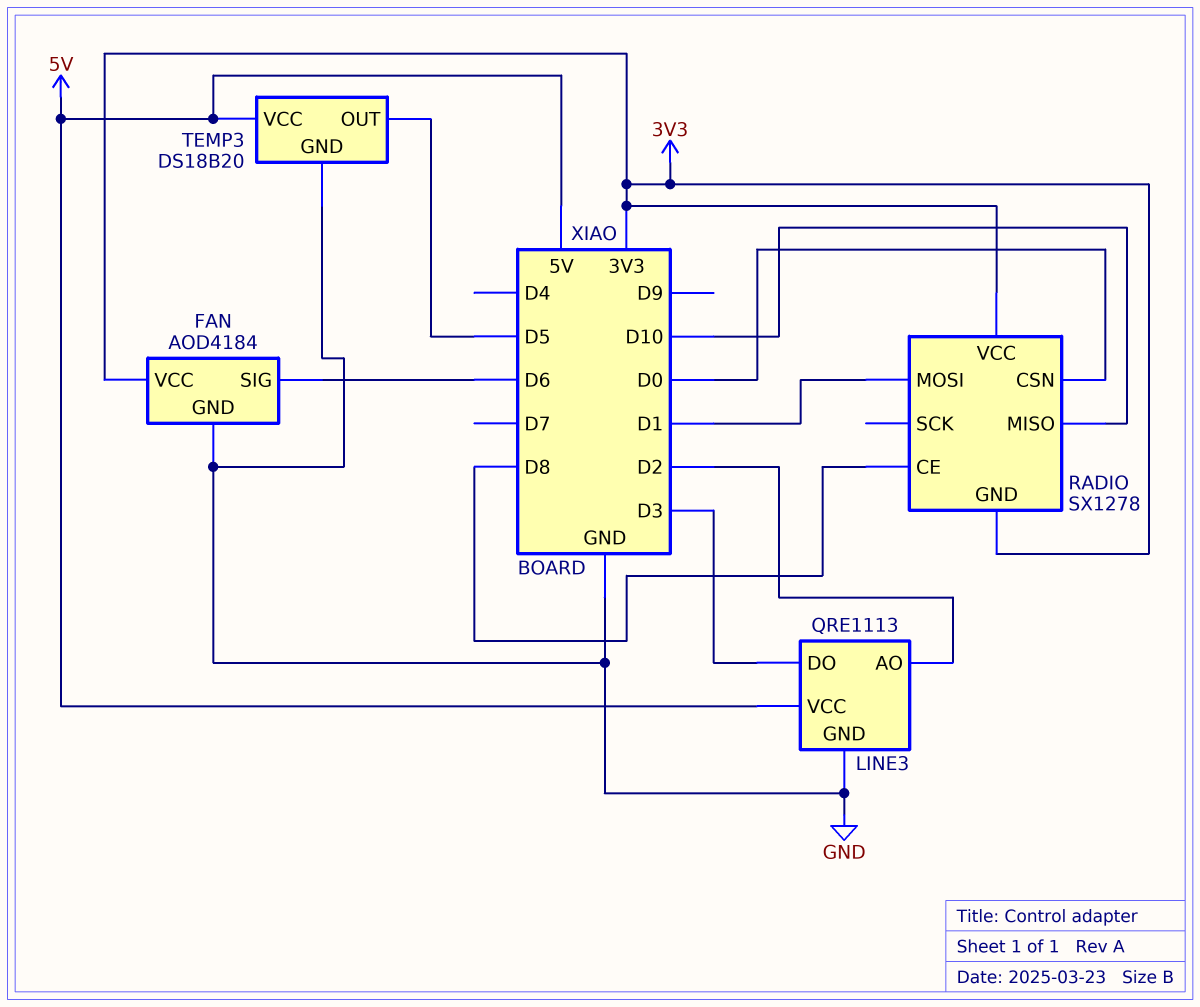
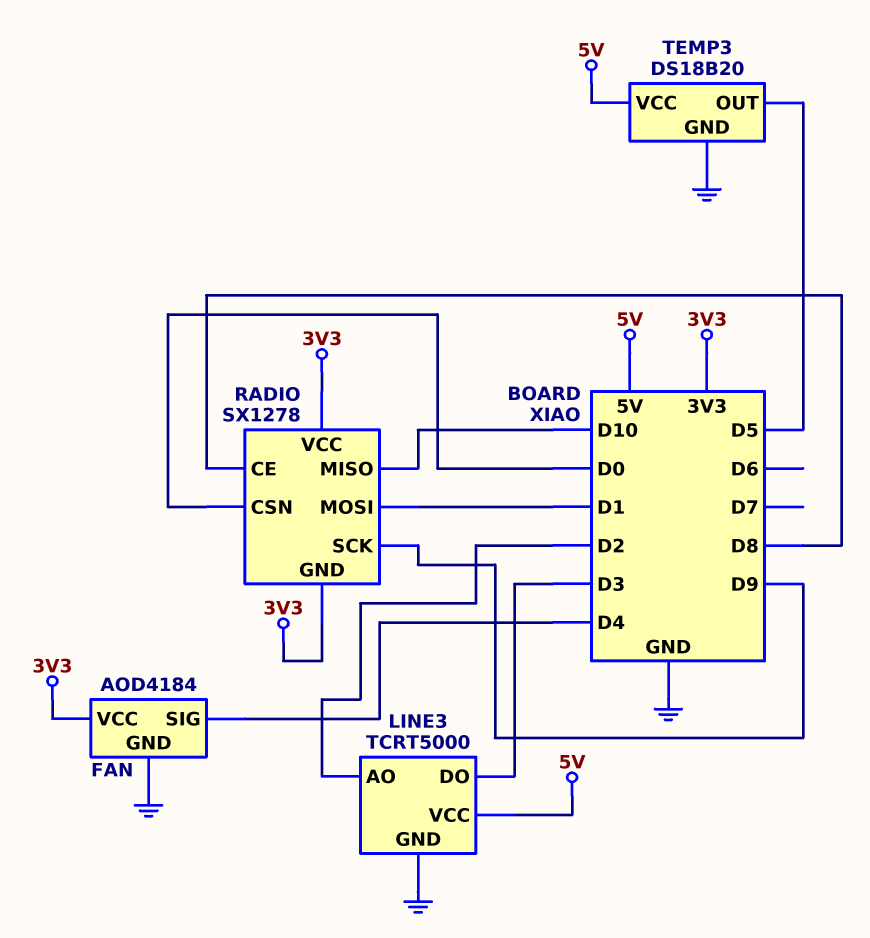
FAN pin SIG: D6 -> D4
LINE3: QRE1113 -> TCRT5000
RADIO pin SCK: none -> D9

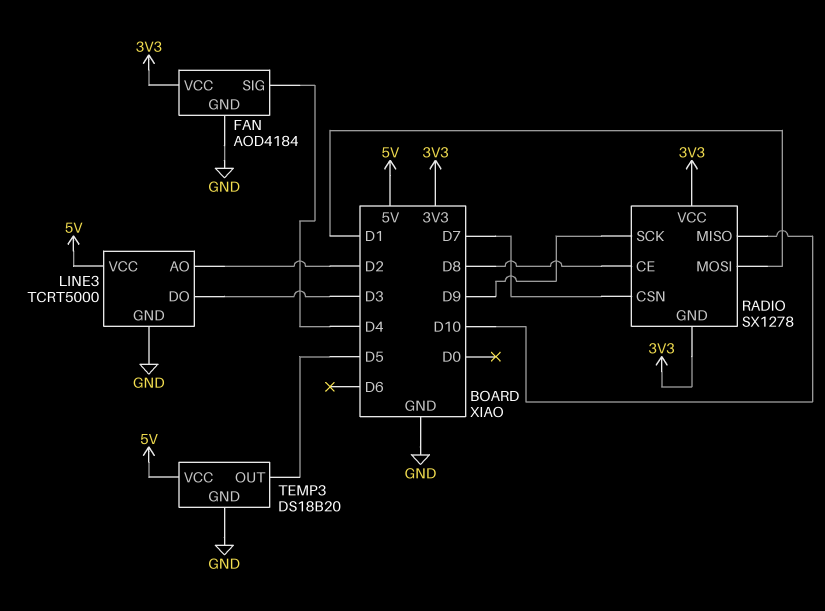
RADIO pin CSN: D0 -> D7

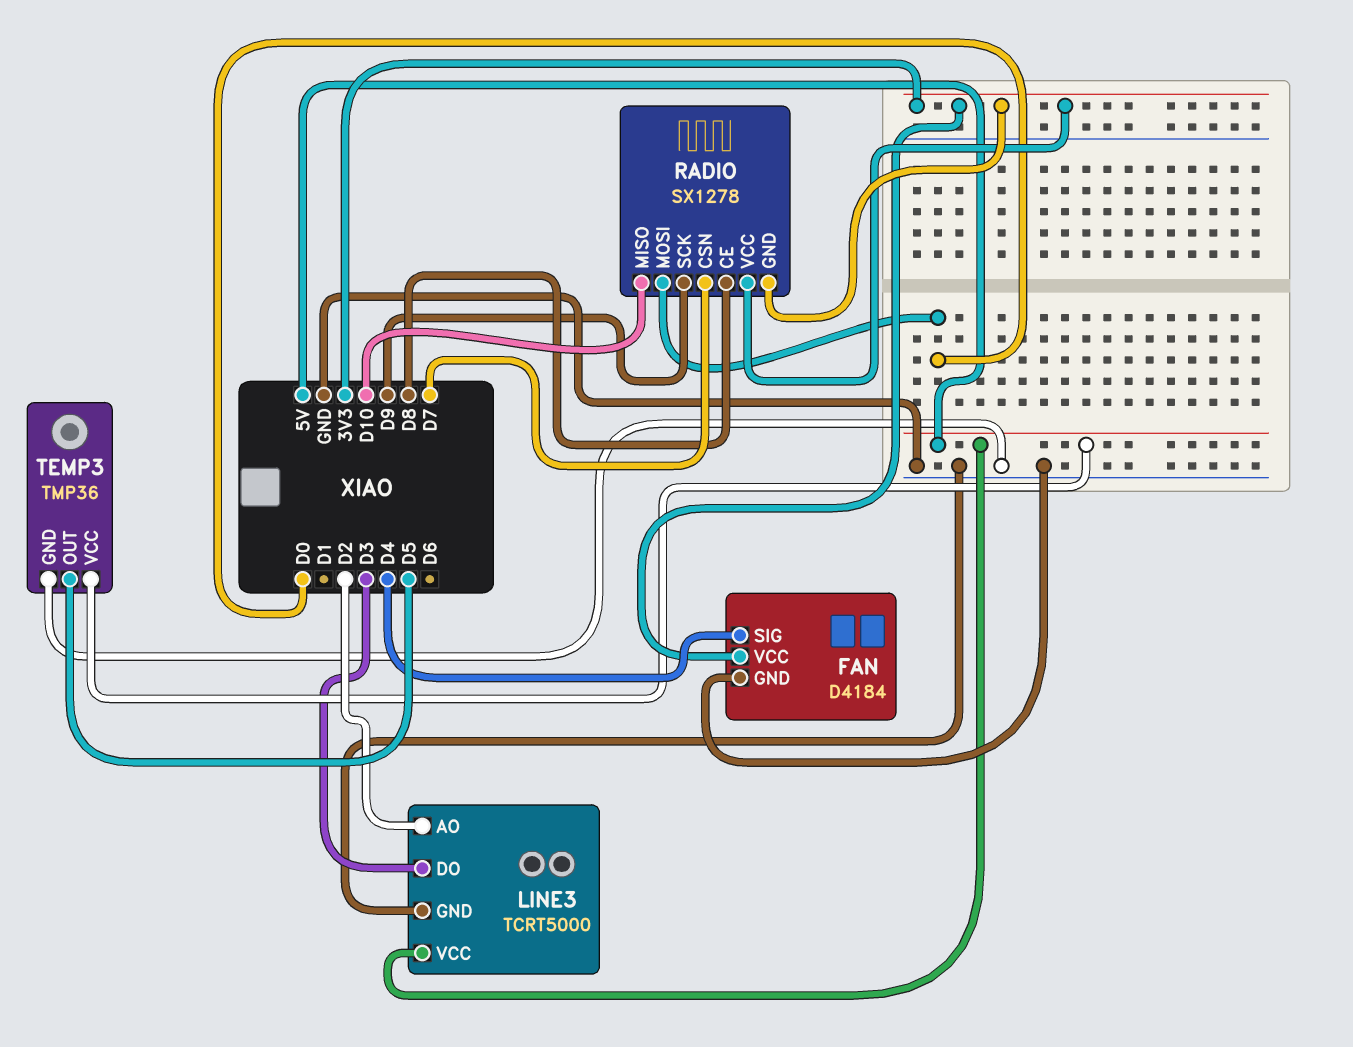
FAN: AOD4184 -> D4184
RADIO pin MOSI: D1 -> D0
TEMP3: DS18B20 -> TMP36

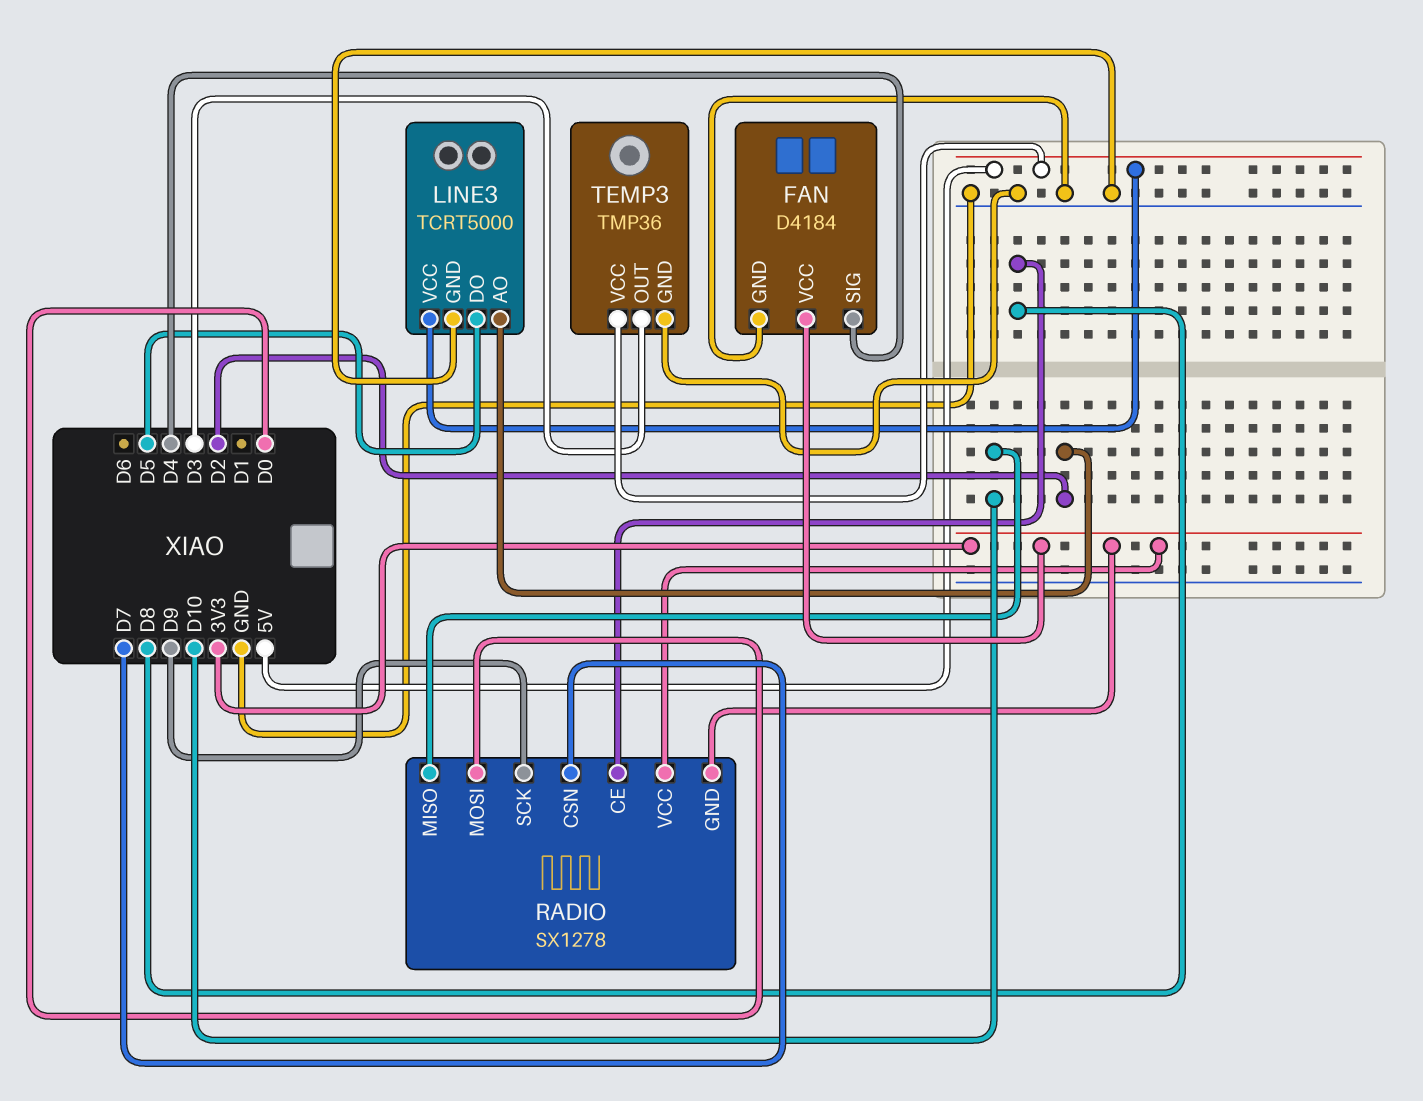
LINE3 pin DO: D3 -> D5
TEMP3 pin OUT: D5 -> D3

